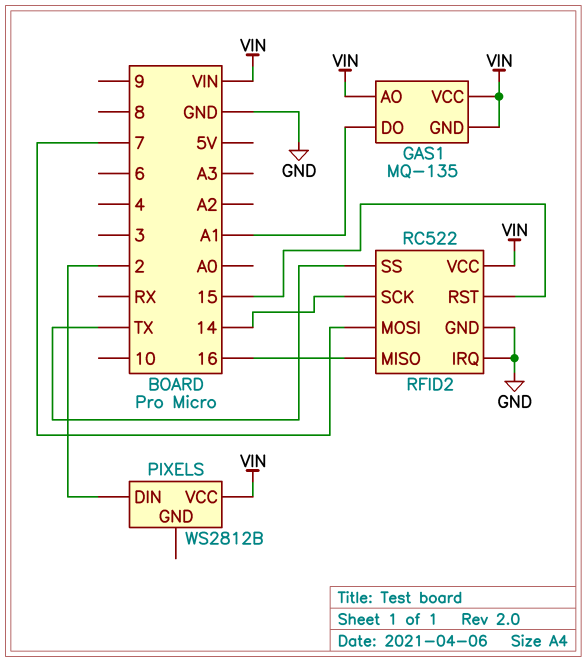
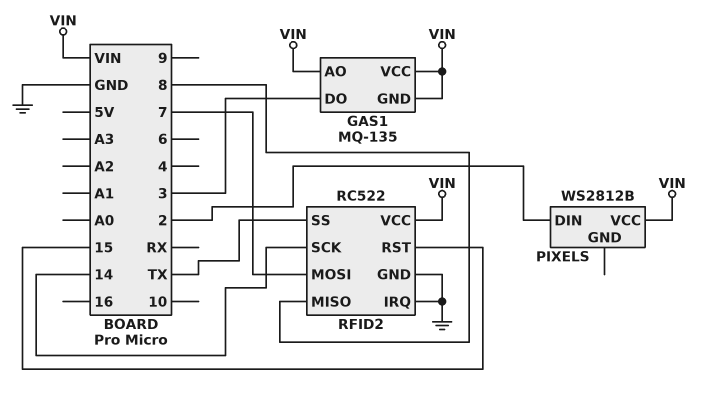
GAS1 pin DO: A1 -> 3
RFID2 pin MISO: 16 -> 8

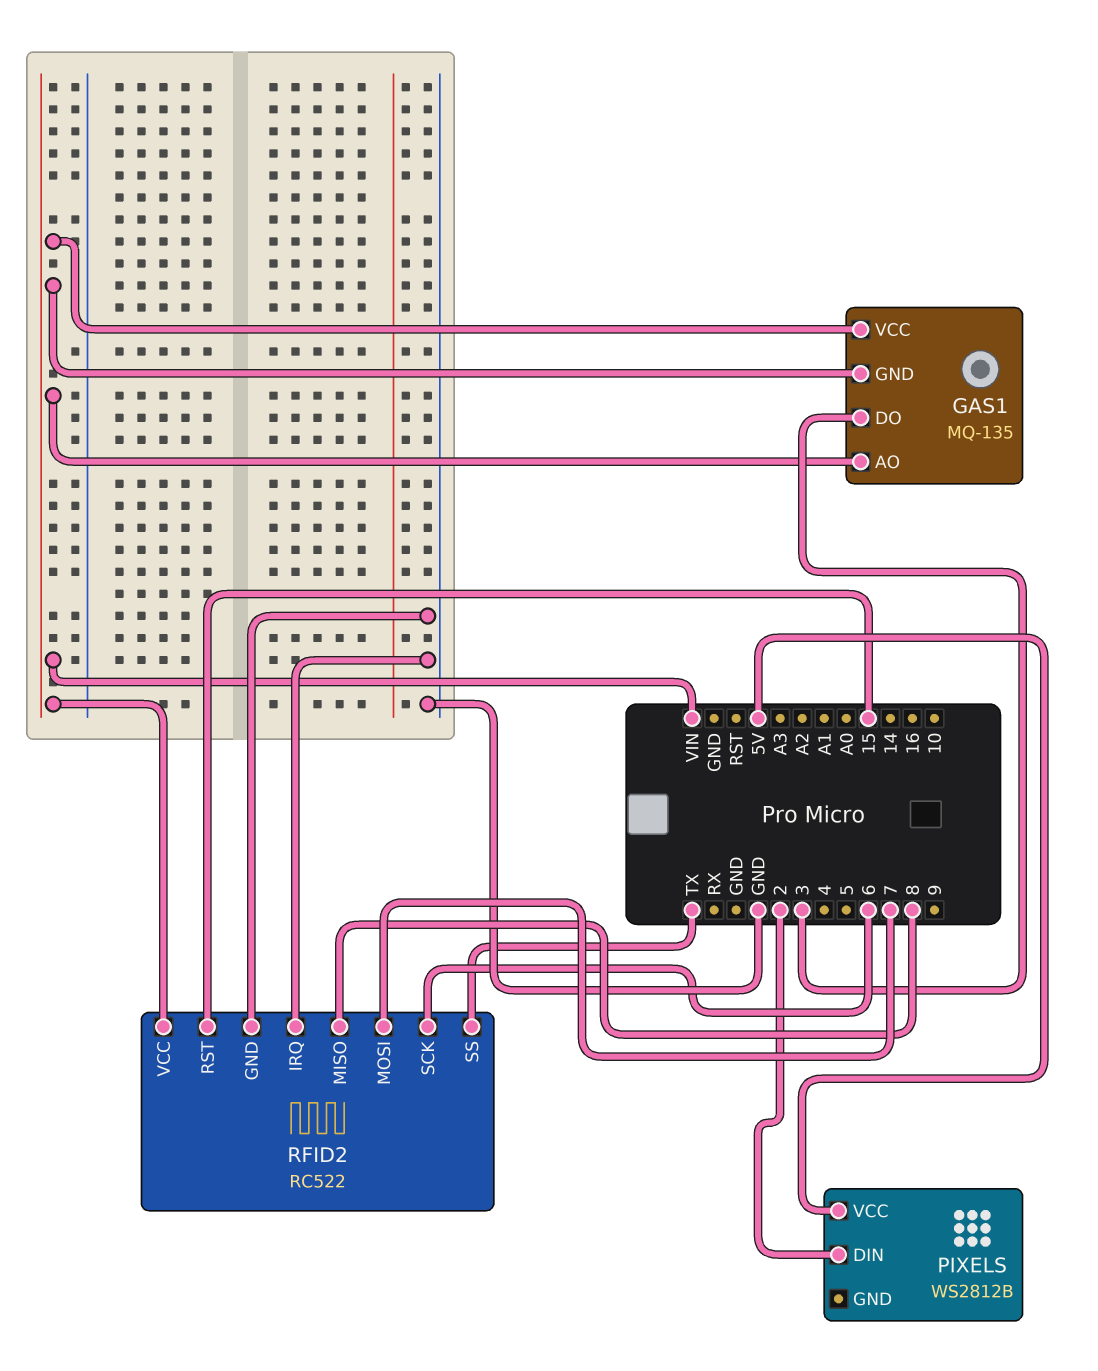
PIXELS pin VCC: VIN -> 5V
RFID2 pin SCK: 14 -> 6

